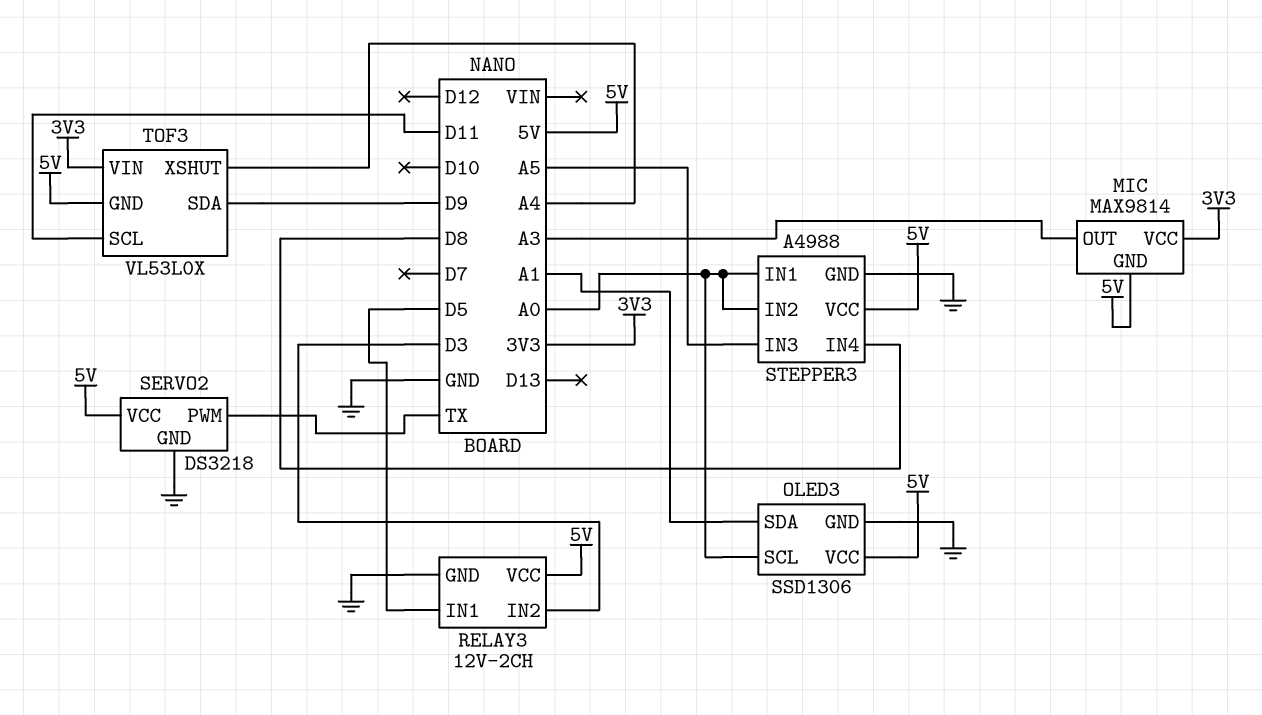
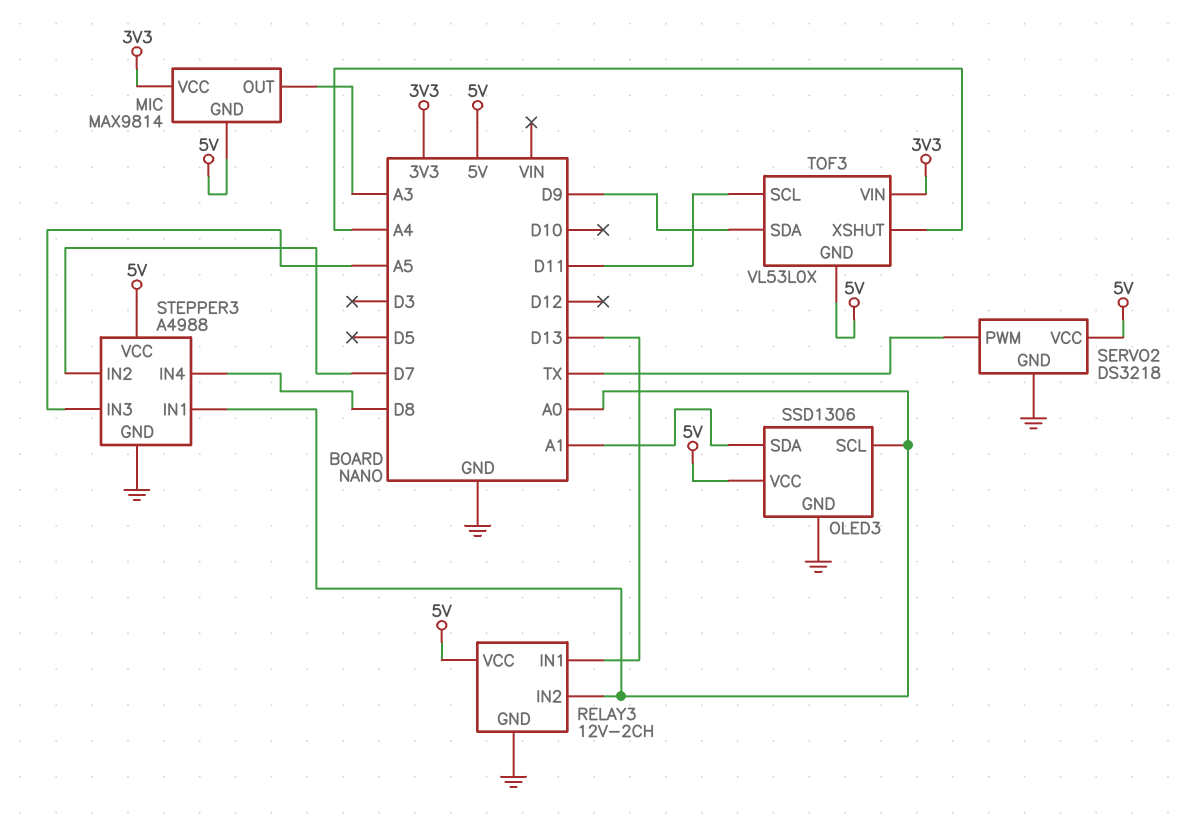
RELAY3 pin IN1: D5 -> D13
RELAY3 pin IN2: D3 -> A0
STEPPER3 pin IN2: A0 -> D7

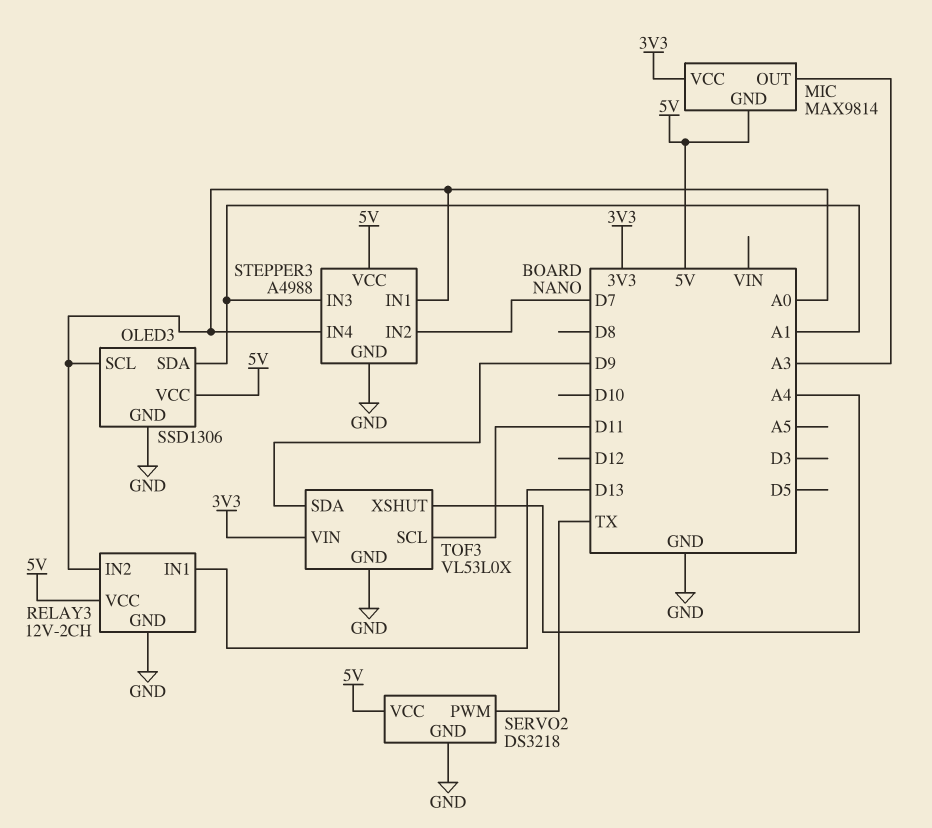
STEPPER3 pin IN3: A5 -> A1
STEPPER3 pin IN4: D8 -> A0
TOF3 pin GND: 5V -> GND

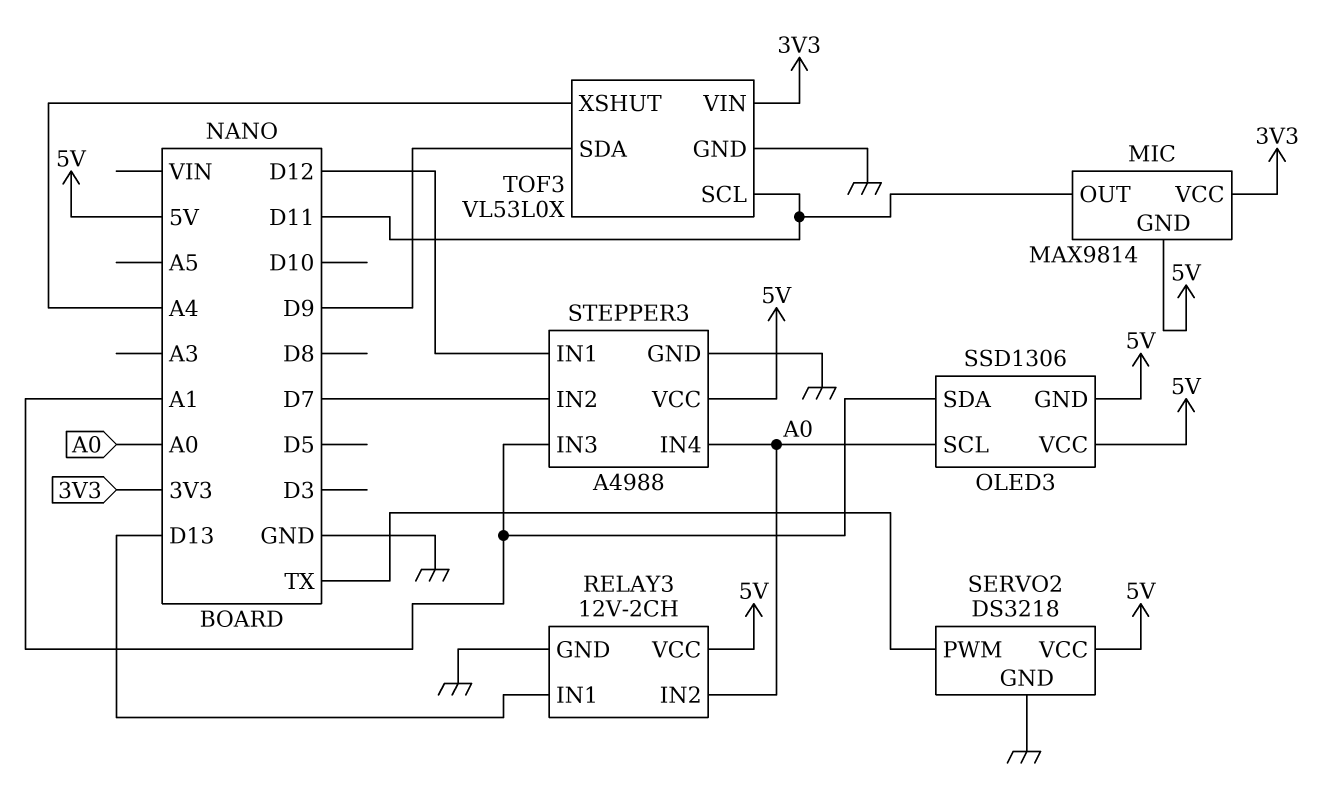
MIC pin OUT: A3 -> D11
OLED3 pin GND: GND -> 5V
STEPPER3 pin IN1: A0 -> D12

